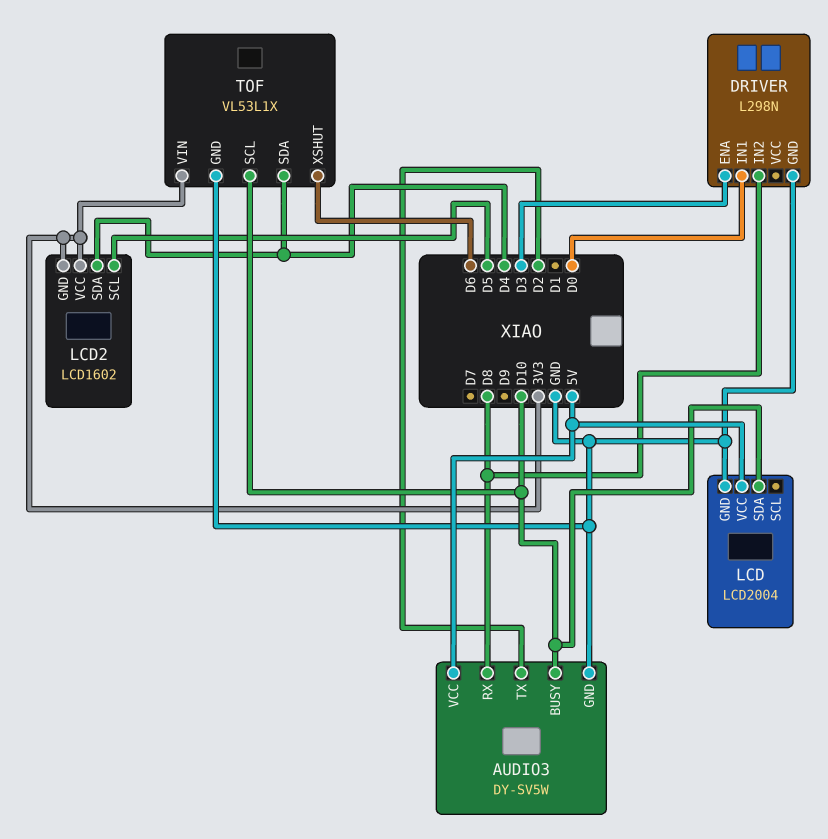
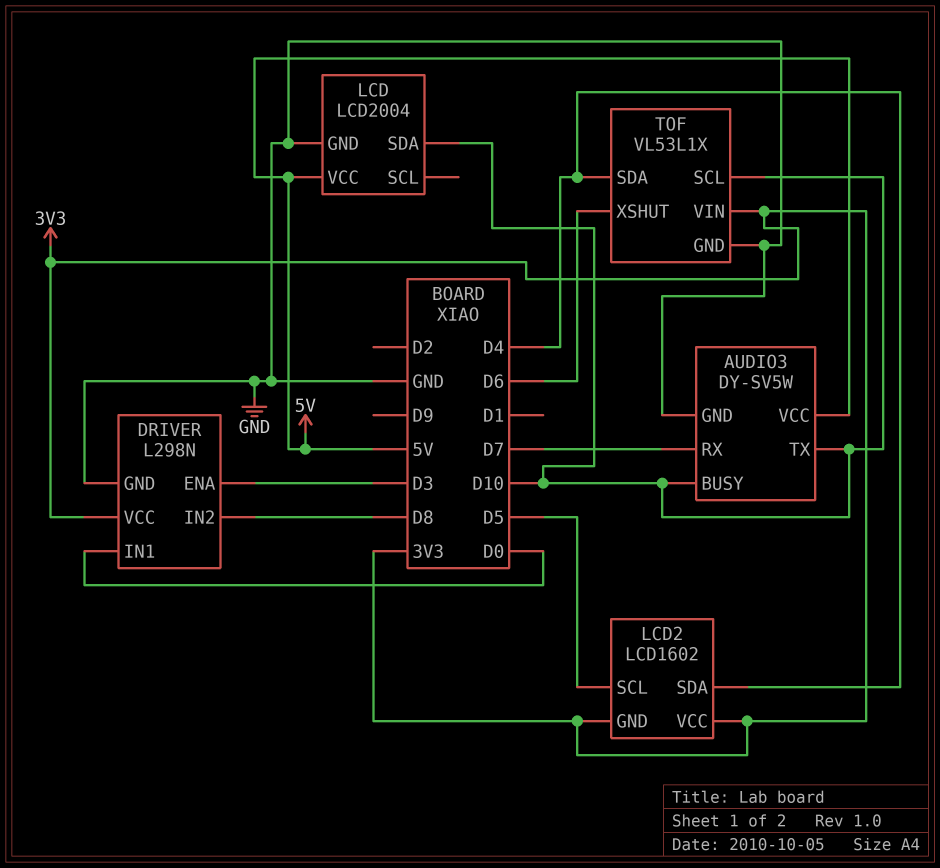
AUDIO3 pin RX: D8 -> D7
AUDIO3 pin TX: D2 -> D10
DRIVER pin VCC: none -> 3V3

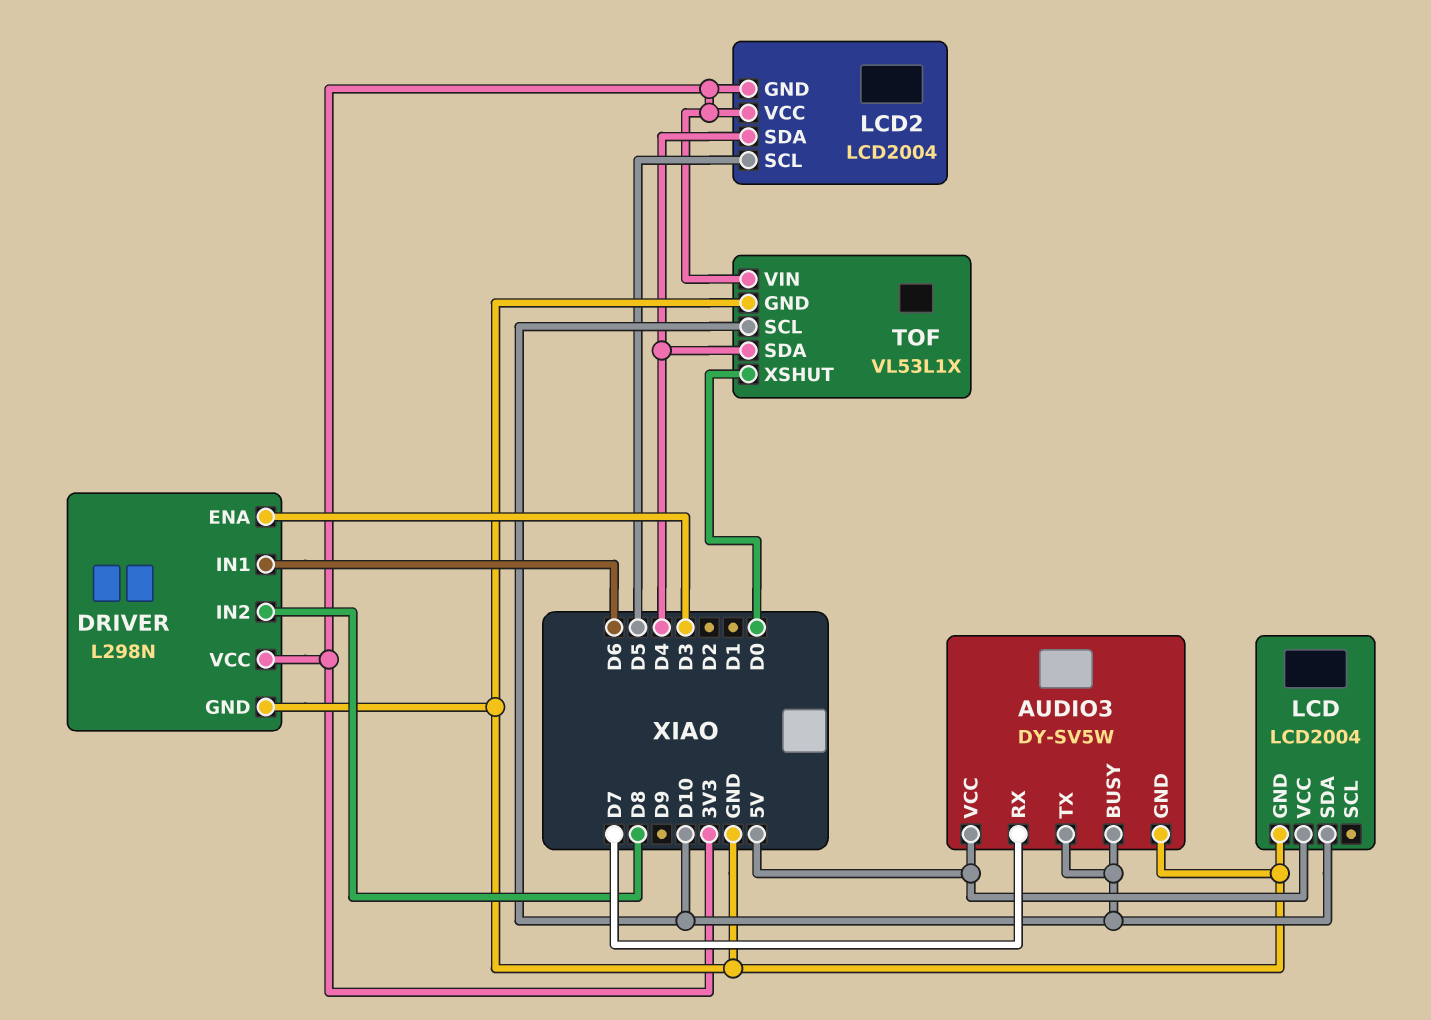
DRIVER pin IN1: D0 -> D6
LCD2: LCD1602 -> LCD2004
TOF pin XSHUT: D6 -> D0

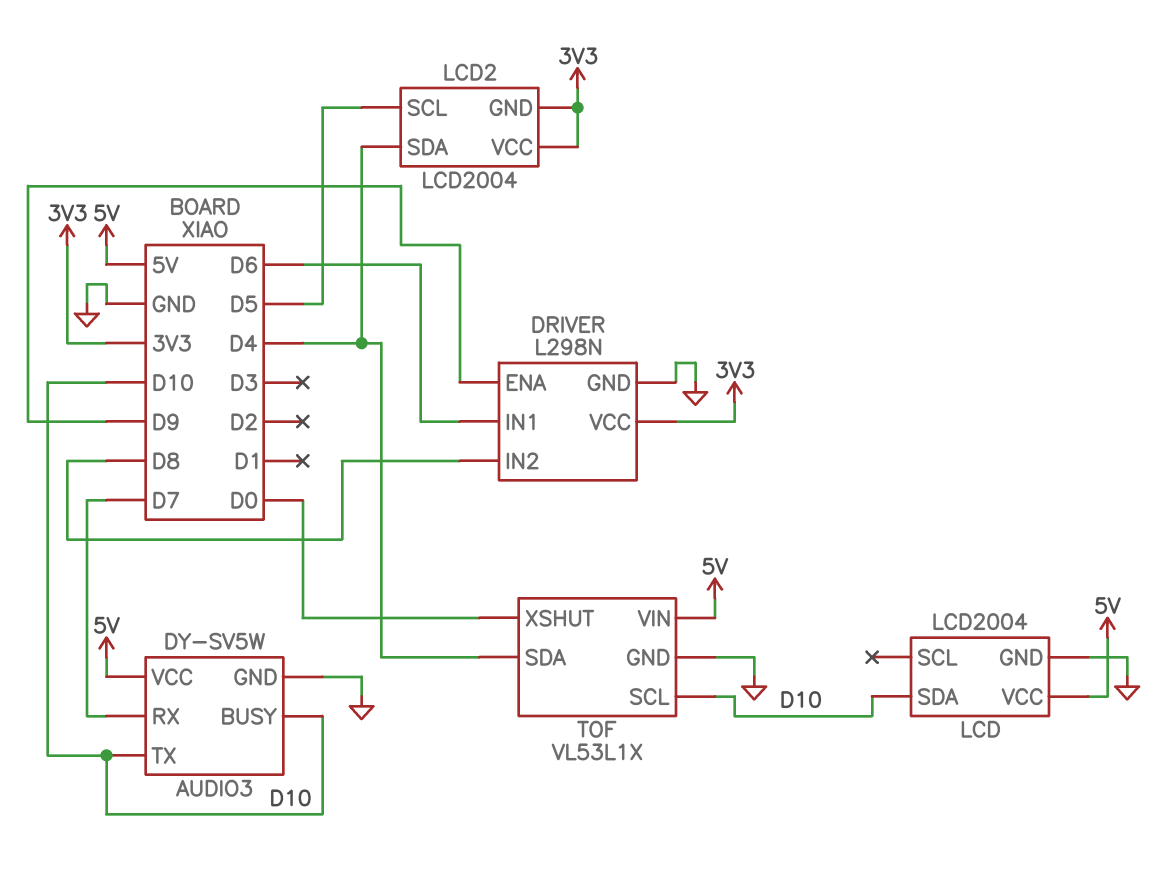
DRIVER pin ENA: D3 -> D9
TOF pin VIN: 3V3 -> 5V

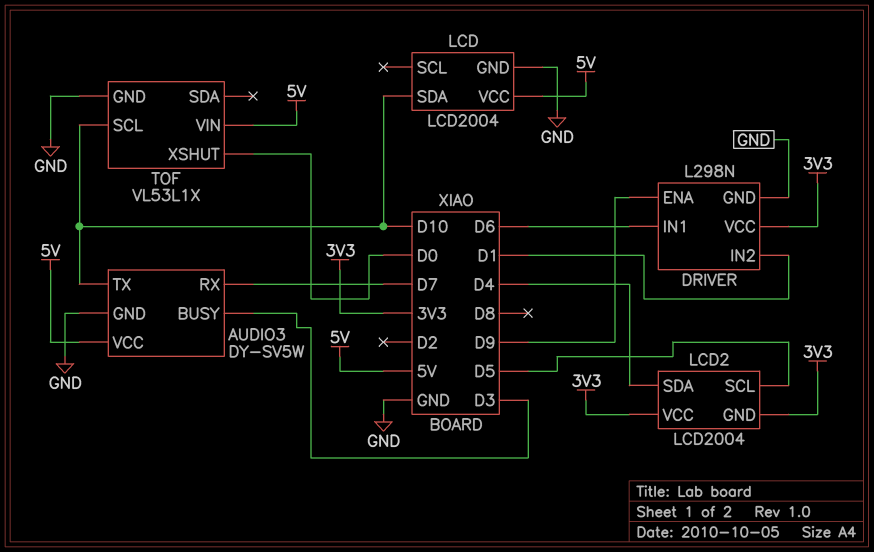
AUDIO3 pin BUSY: D10 -> D3
DRIVER pin IN2: D8 -> D1
TOF pin SDA: D4 -> none

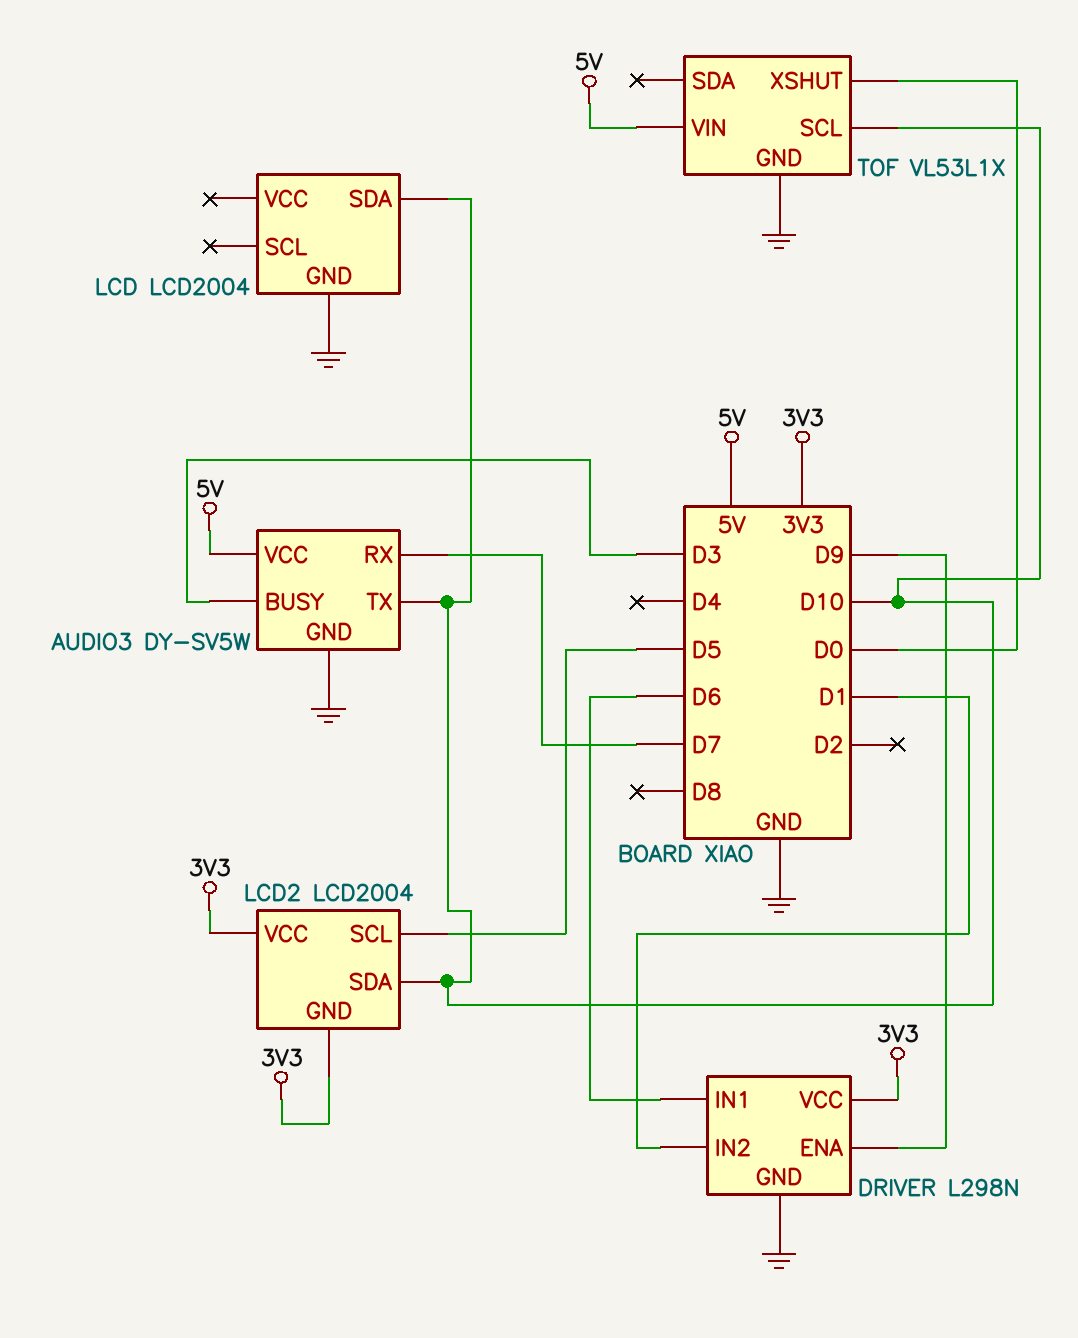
LCD pin VCC: 5V -> none
LCD2 pin SDA: D4 -> D10

